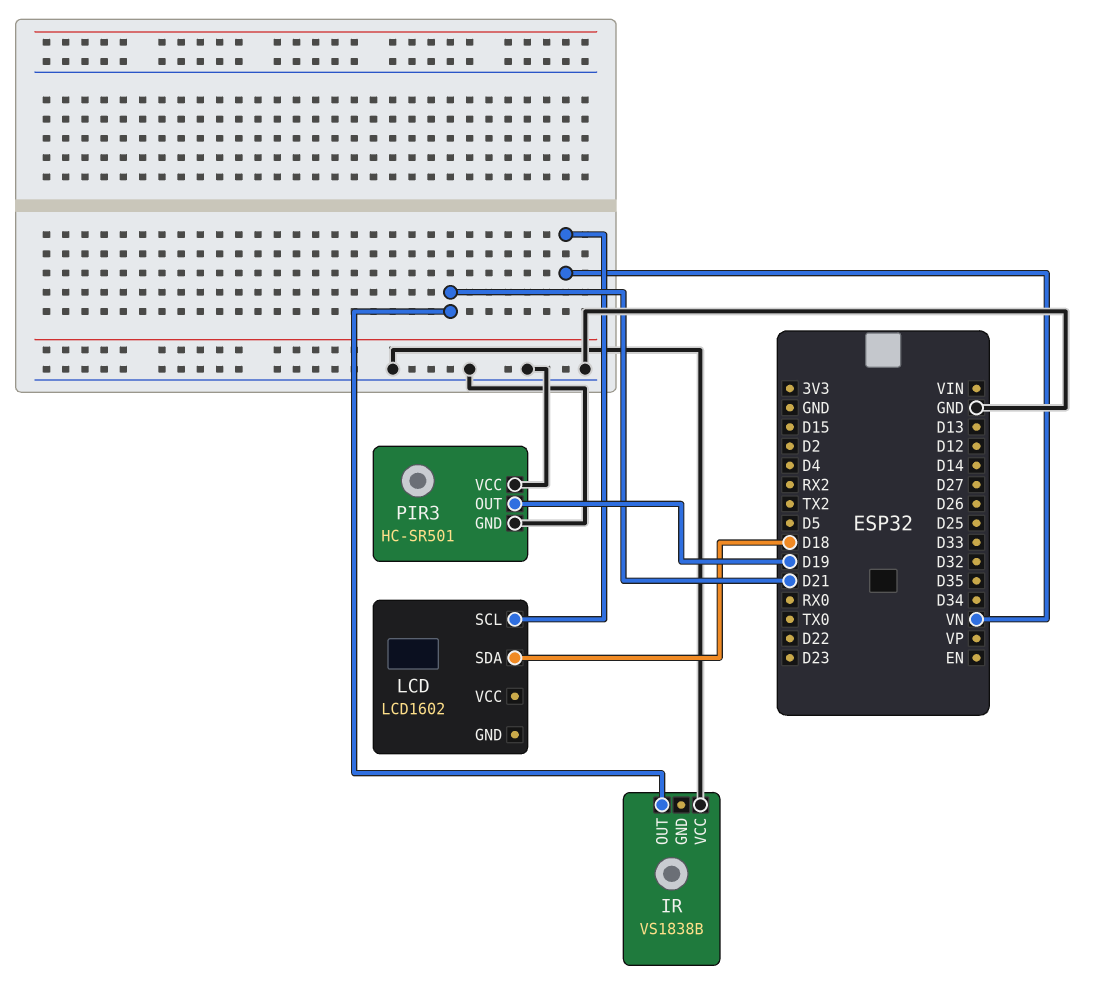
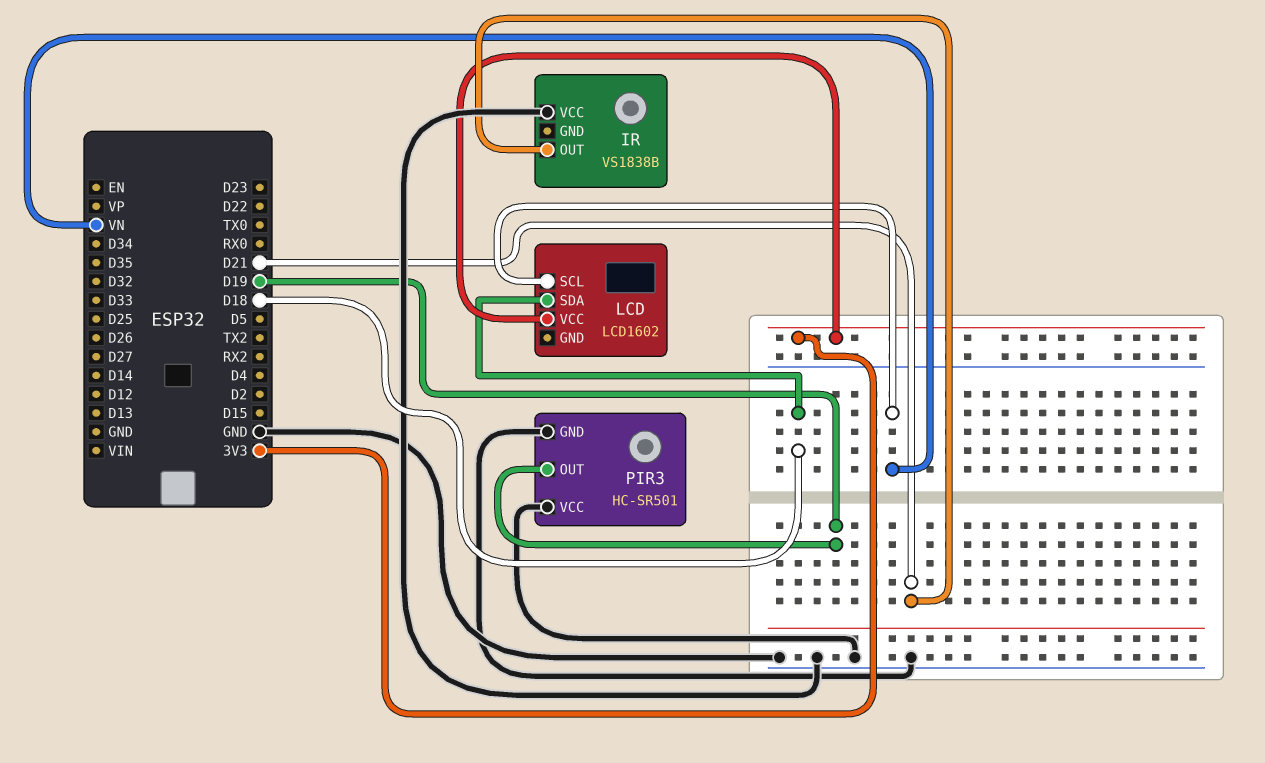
LCD pin VCC: none -> 3V3

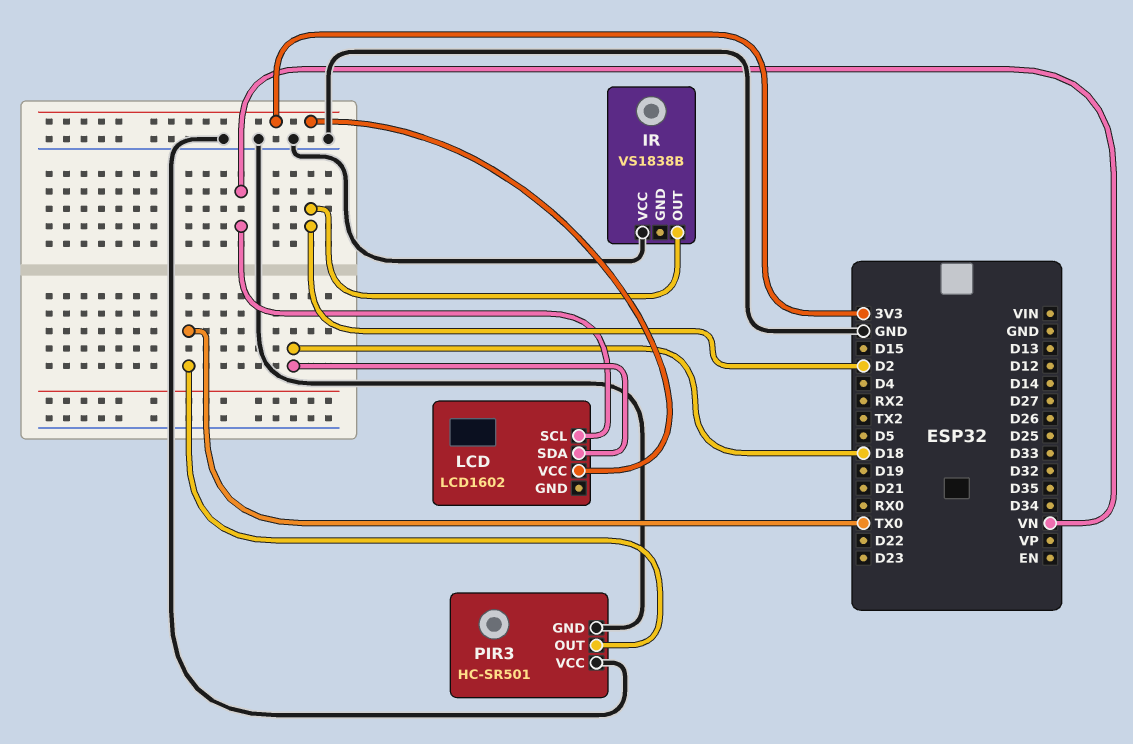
IR pin OUT: D21 -> D2
PIR3 pin OUT: D19 -> TX0

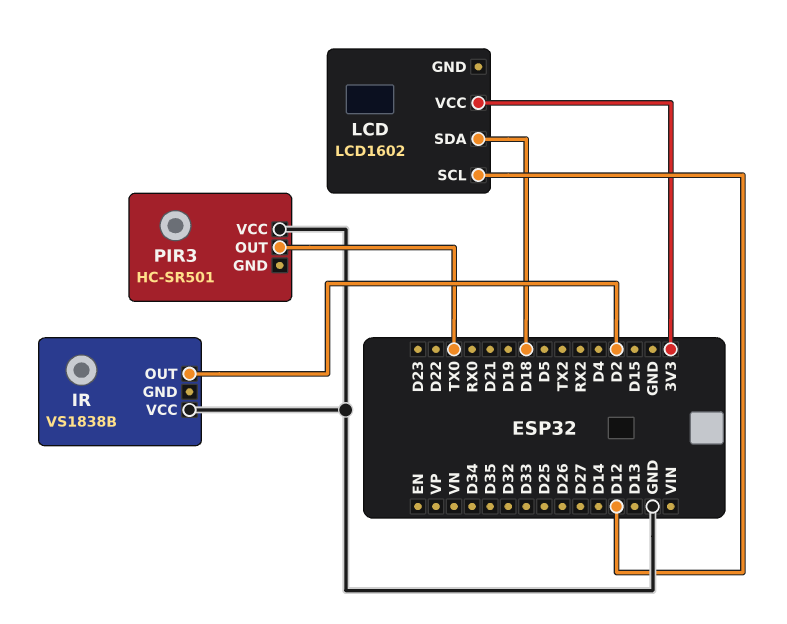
LCD pin SCL: VN -> D12
PIR3 pin GND: GND -> none

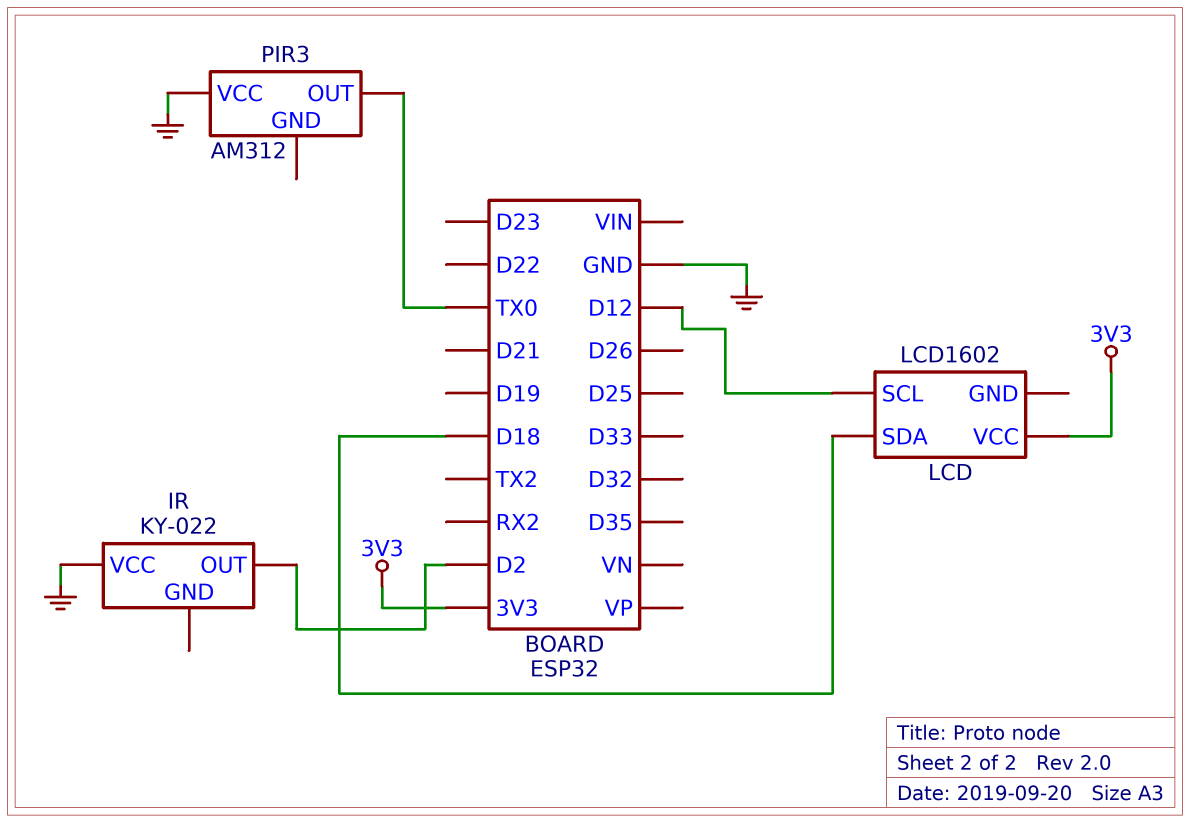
IR: VS1838B -> KY-022
PIR3: HC-SR501 -> AM312

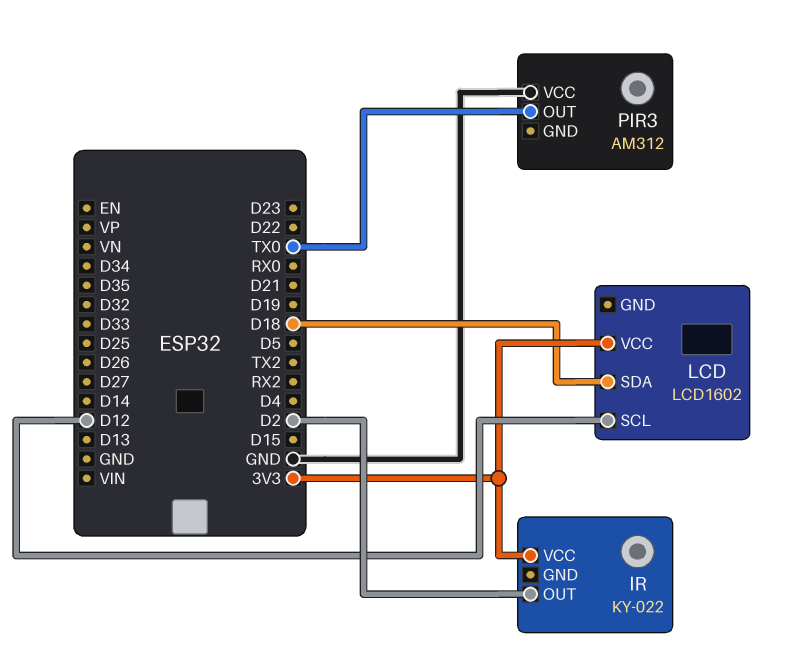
IR pin VCC: GND -> 3V3

